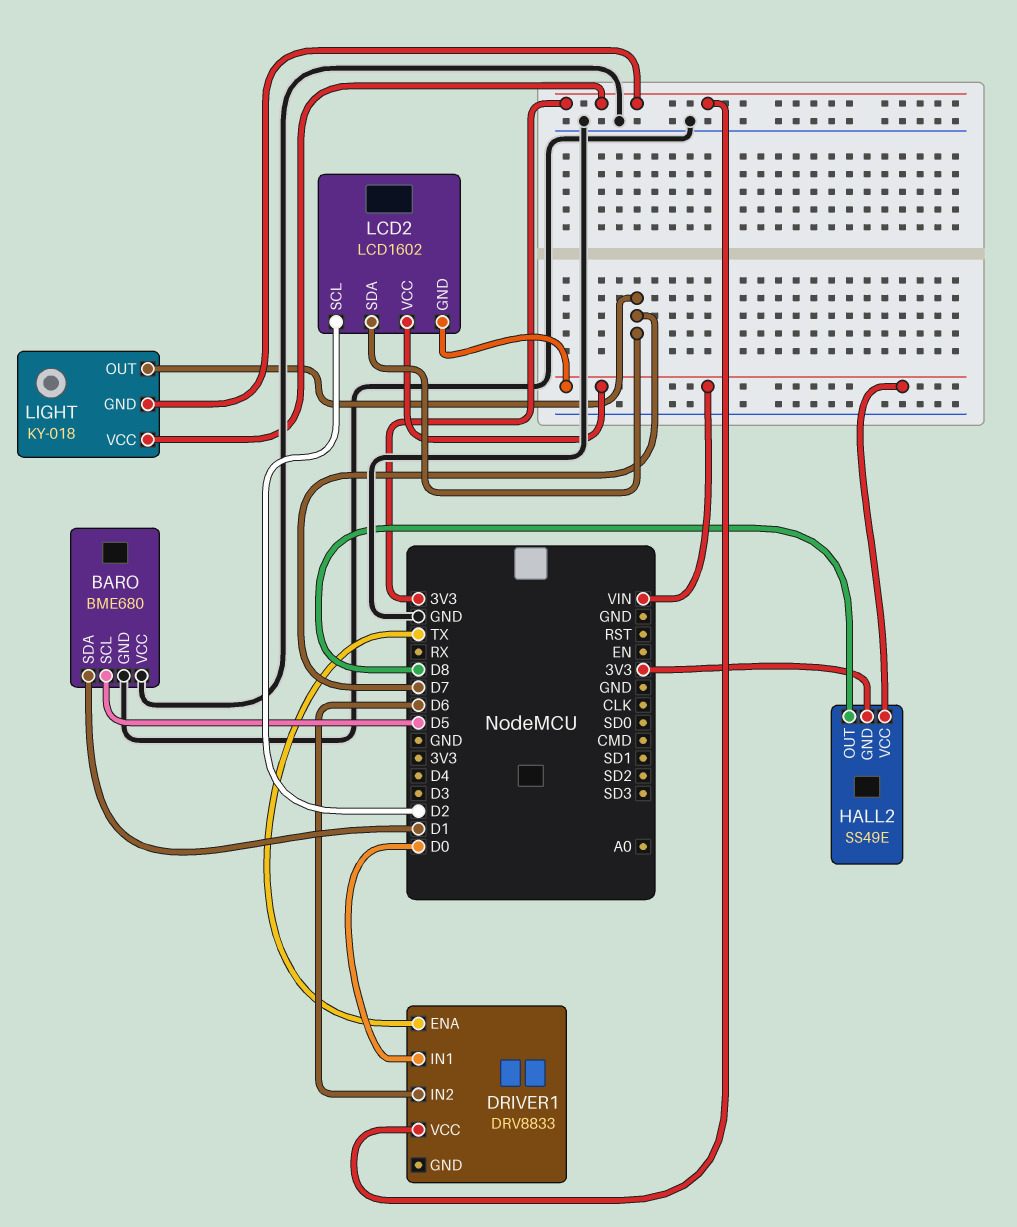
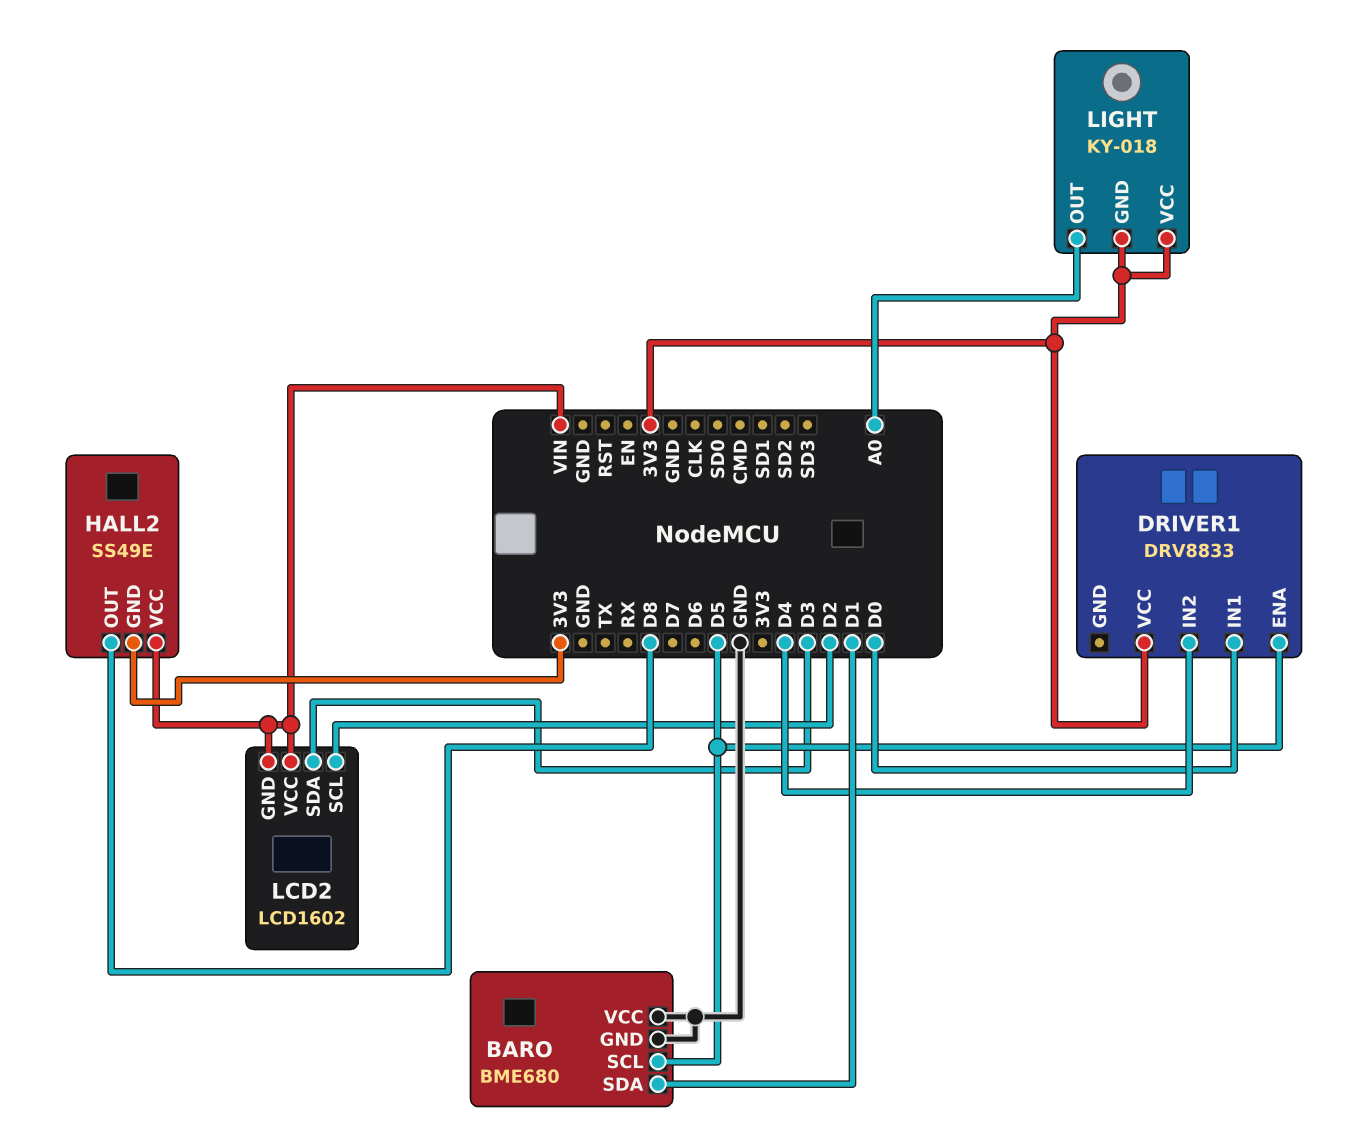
DRIVER1 pin ENA: TX -> D5
DRIVER1 pin IN2: D6 -> D4
LCD2 pin SDA: D7 -> D3
LIGHT pin OUT: D7 -> A0

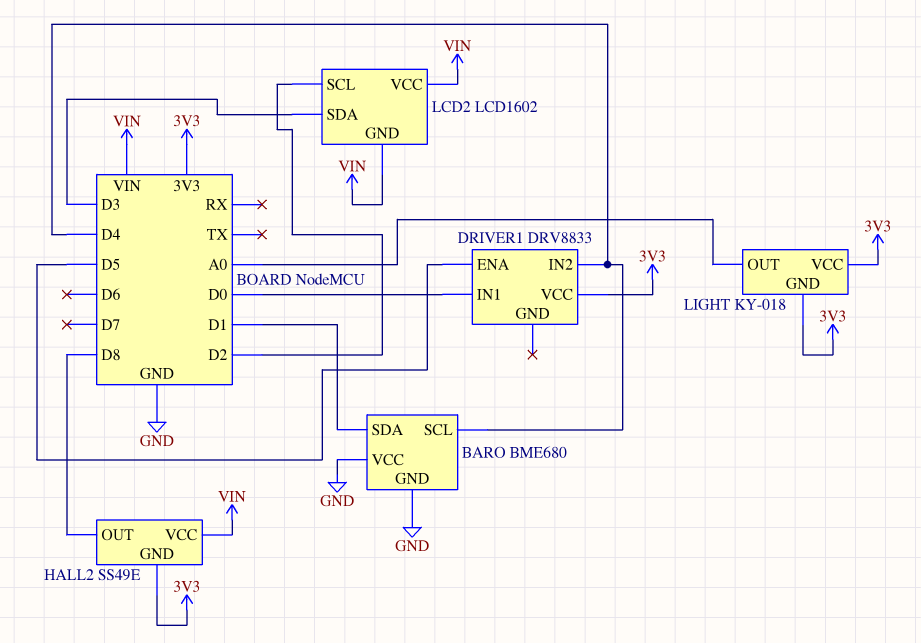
BARO pin SCL: D5 -> D4

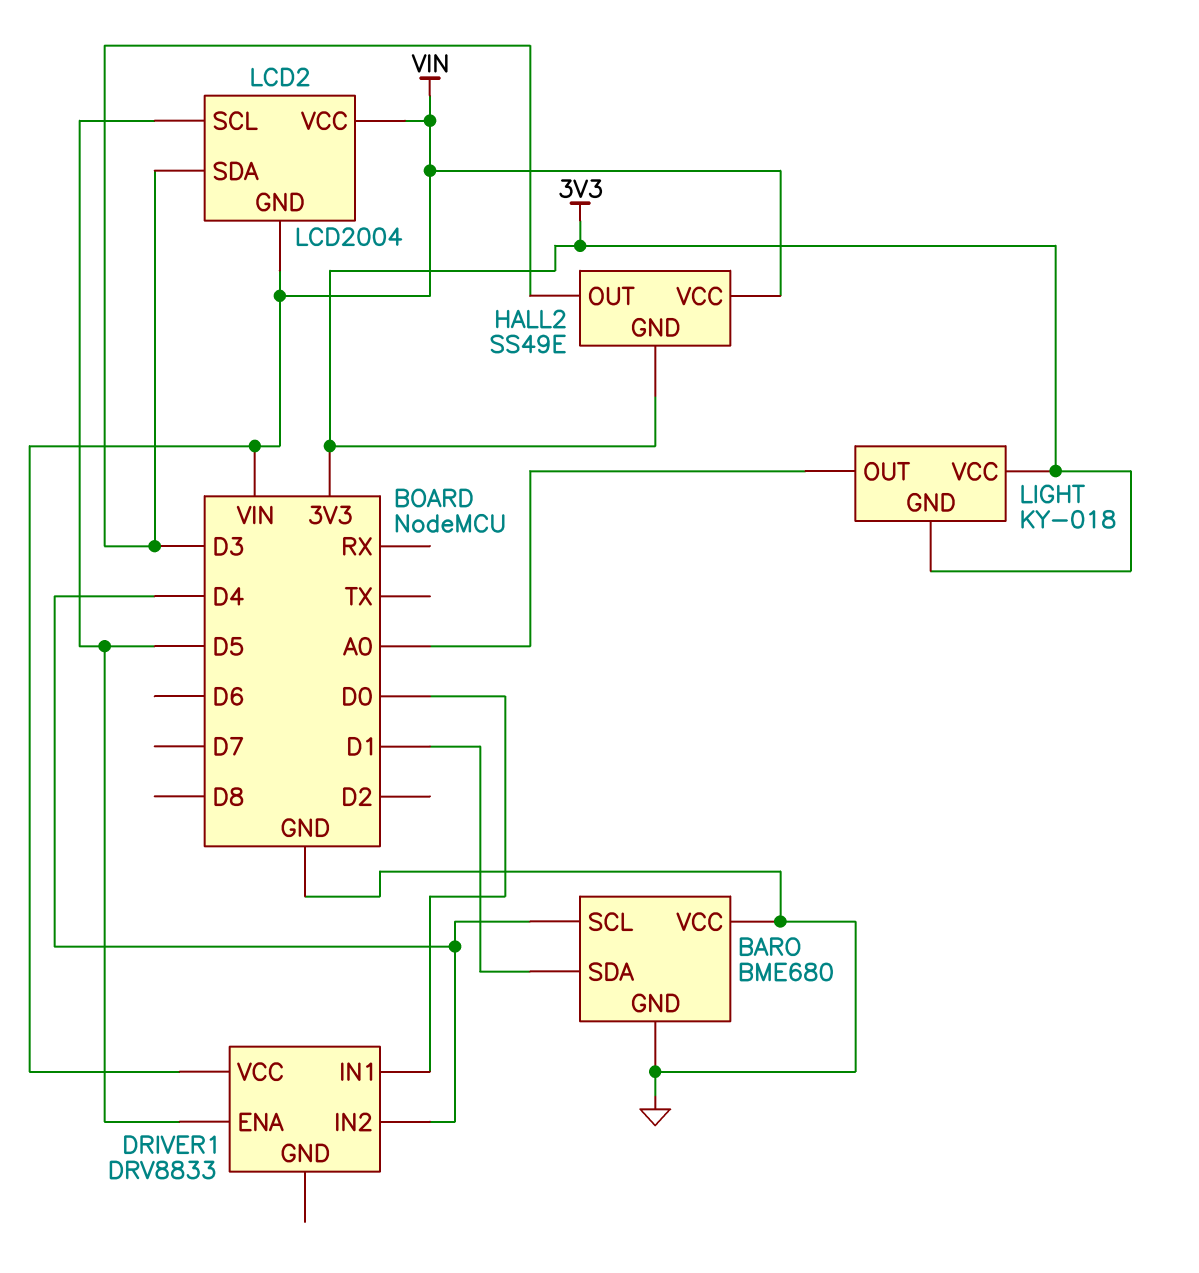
DRIVER1 pin VCC: 3V3 -> VIN
HALL2 pin OUT: D8 -> D3
LCD2: LCD1602 -> LCD2004
LCD2 pin SCL: D2 -> D5

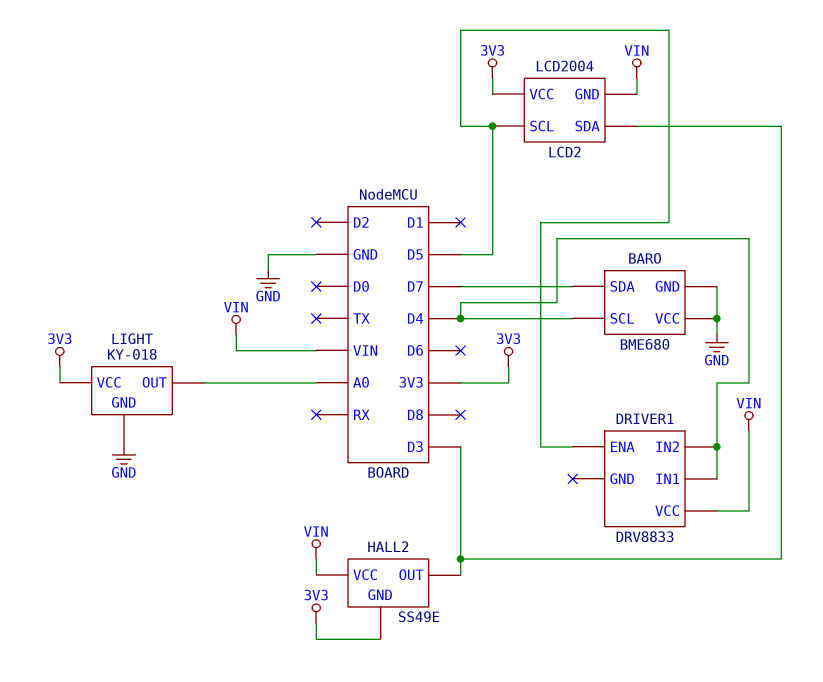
BARO pin SDA: D1 -> D7
DRIVER1 pin IN1: D0 -> D4
LCD2 pin VCC: VIN -> 3V3
LIGHT pin GND: 3V3 -> GND

